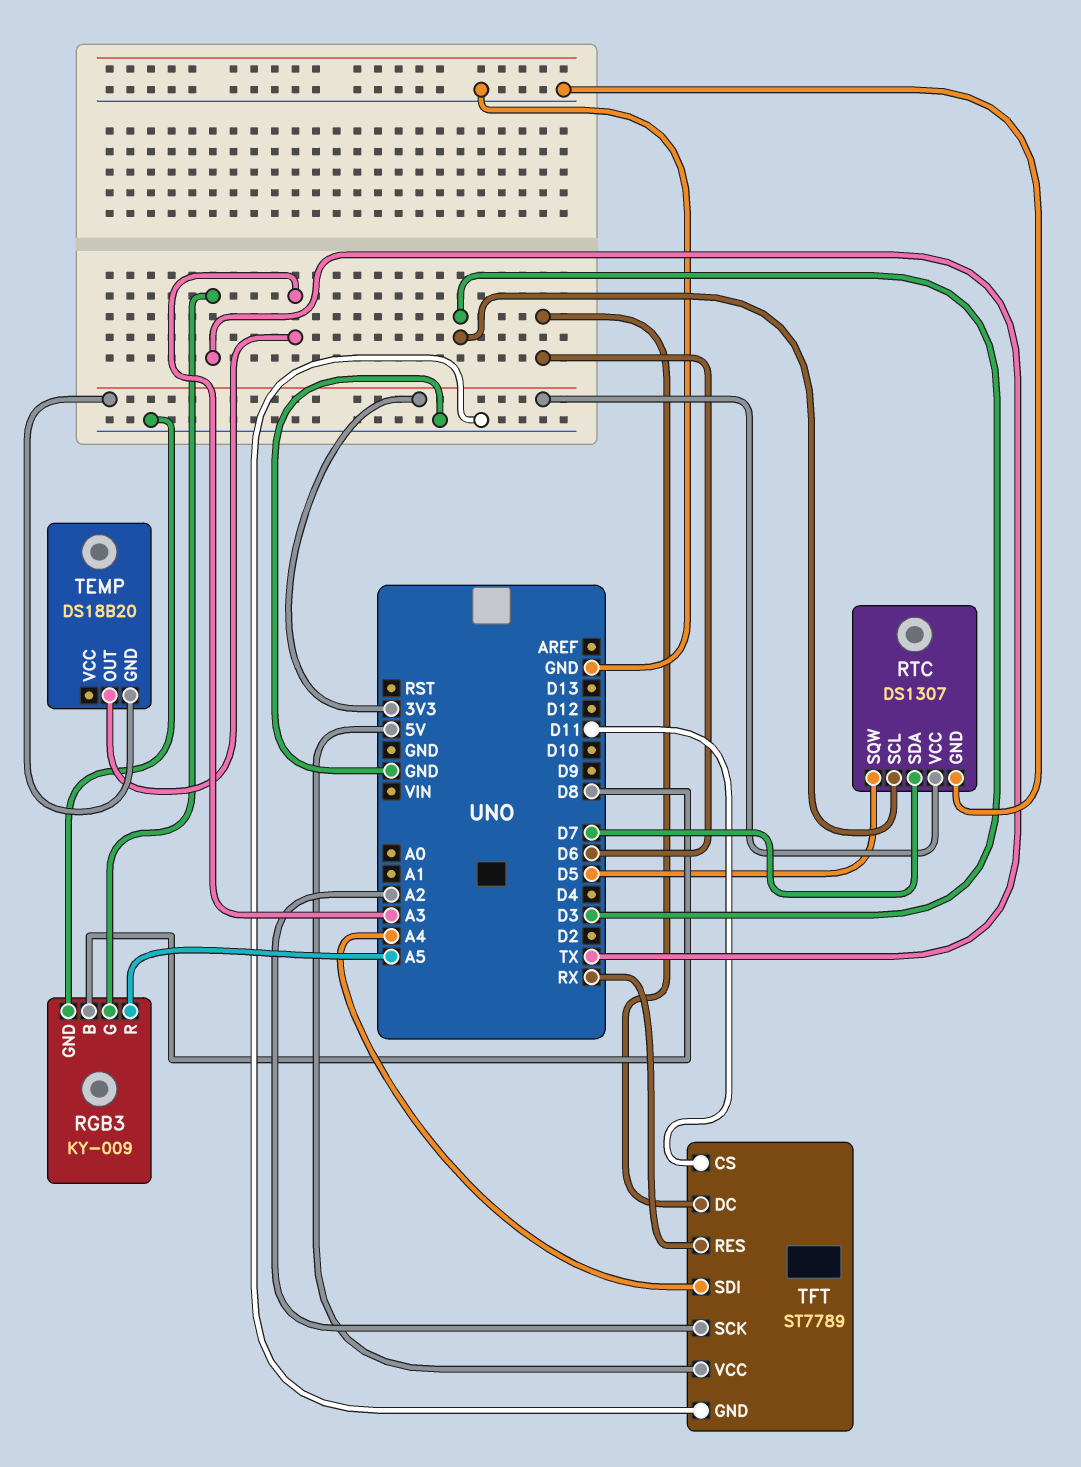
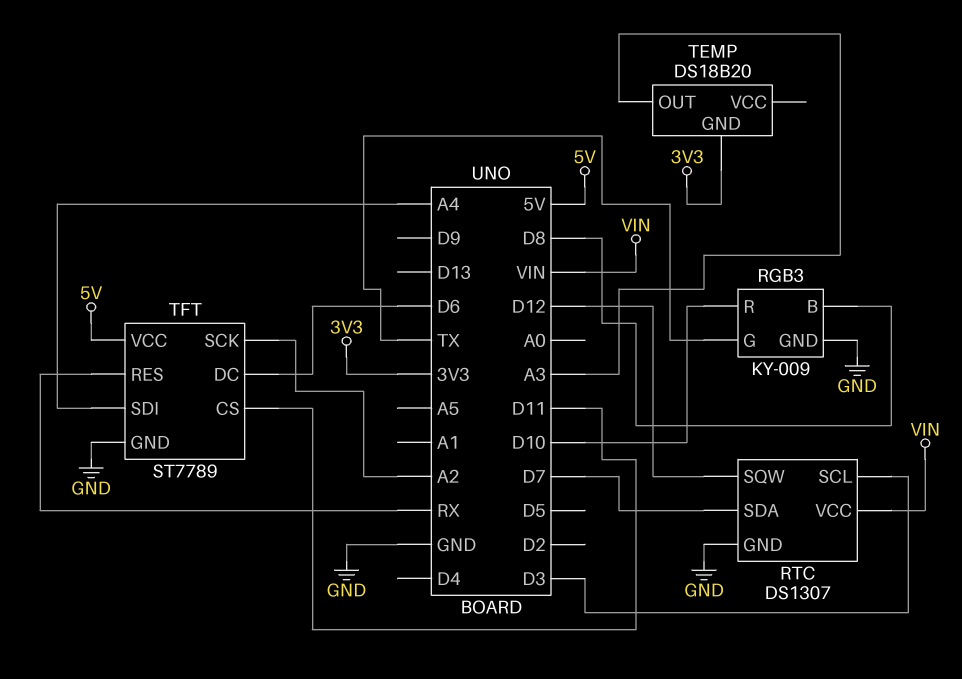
RGB3 pin R: A5 -> D10
RTC pin SQW: D5 -> D12
RTC pin VCC: 3V3 -> VIN

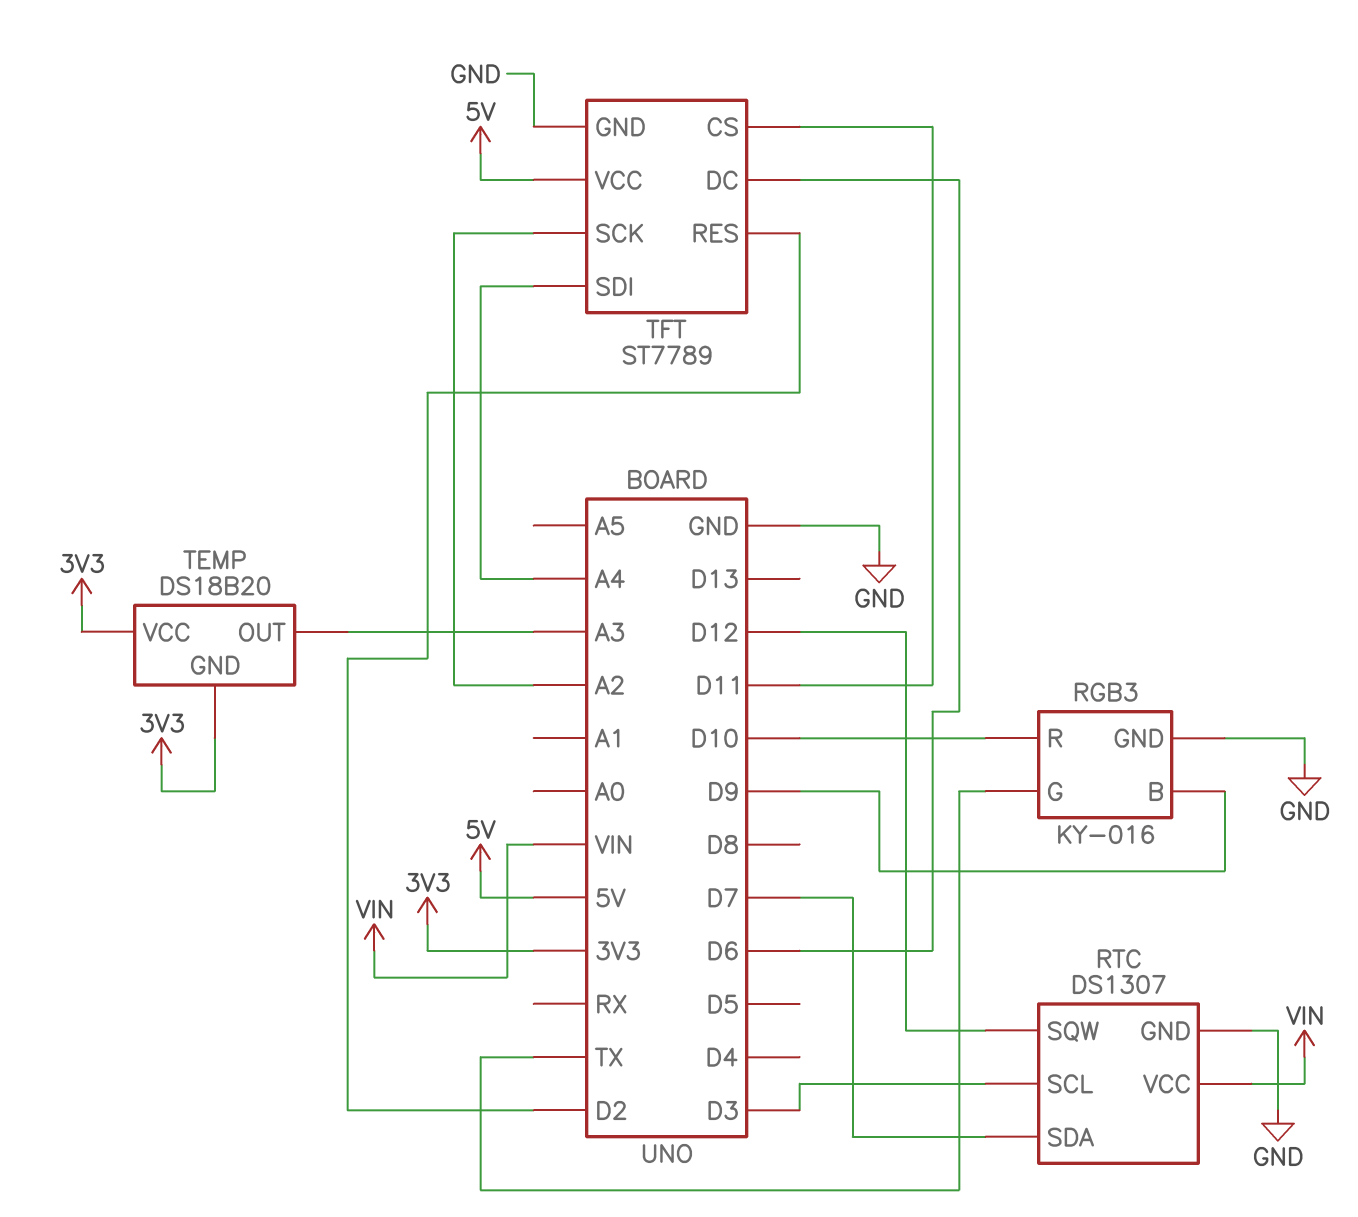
RGB3: KY-009 -> KY-016
RGB3 pin B: D8 -> D9
TEMP pin VCC: none -> 3V3
TFT pin RES: RX -> D2

